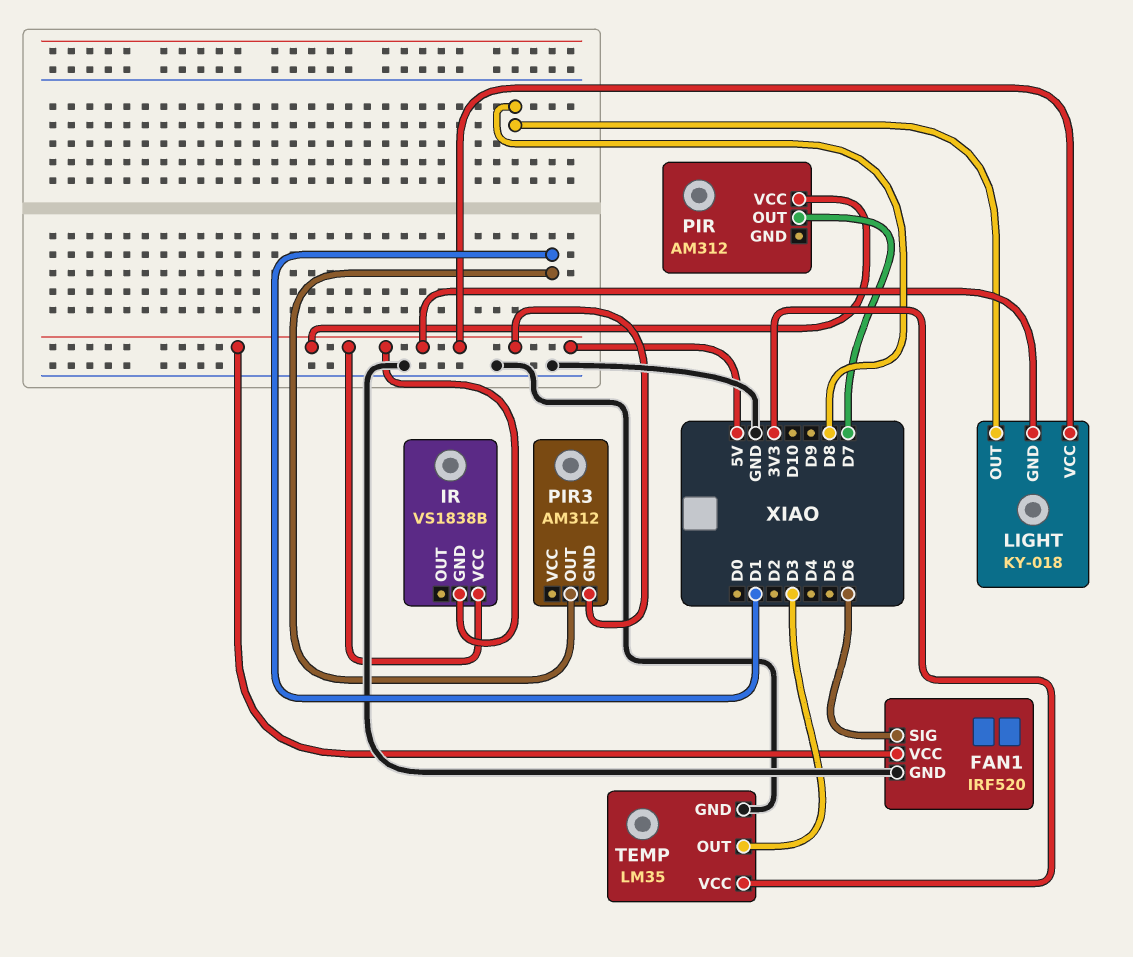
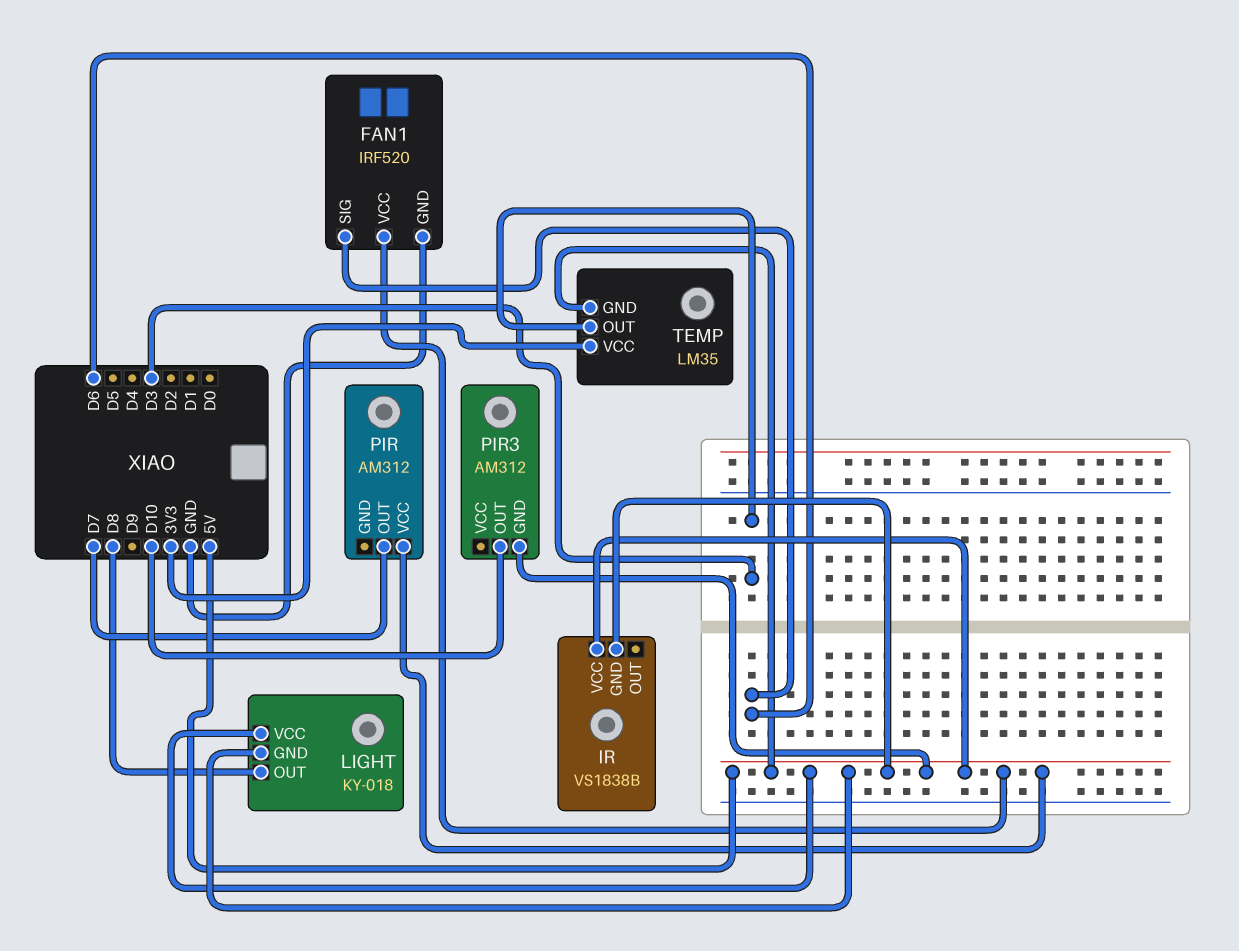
PIR3 pin OUT: D1 -> D10
TEMP pin GND: GND -> 5V

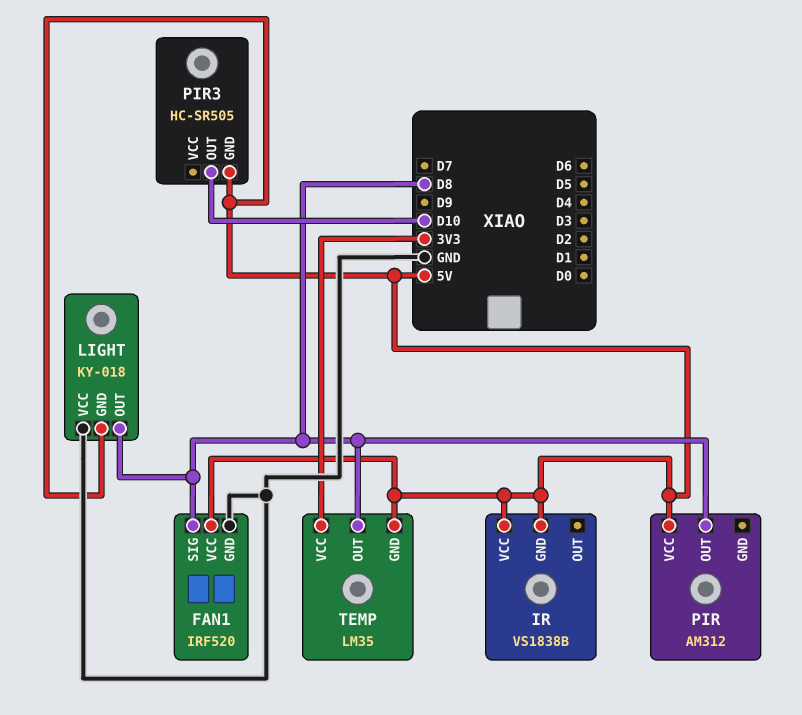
FAN1 pin SIG: D6 -> D8
LIGHT pin VCC: 5V -> GND
PIR pin OUT: D7 -> D8
PIR3: AM312 -> HC-SR505
TEMP pin OUT: D3 -> D8

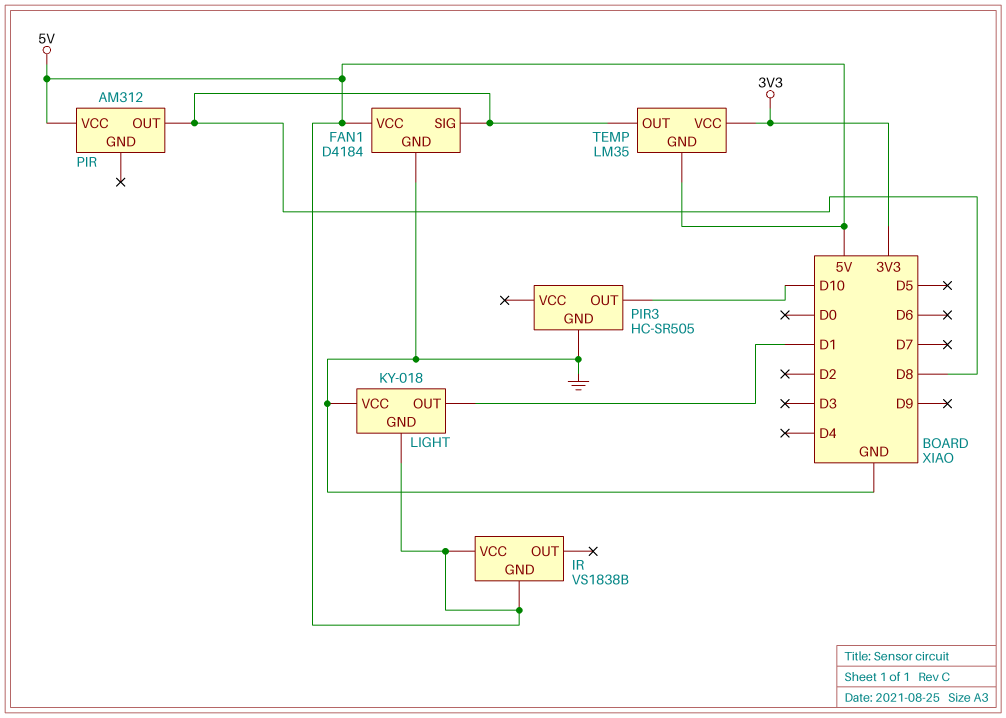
FAN1: IRF520 -> D4184
LIGHT pin OUT: D8 -> D1
PIR3 pin GND: 5V -> GND

